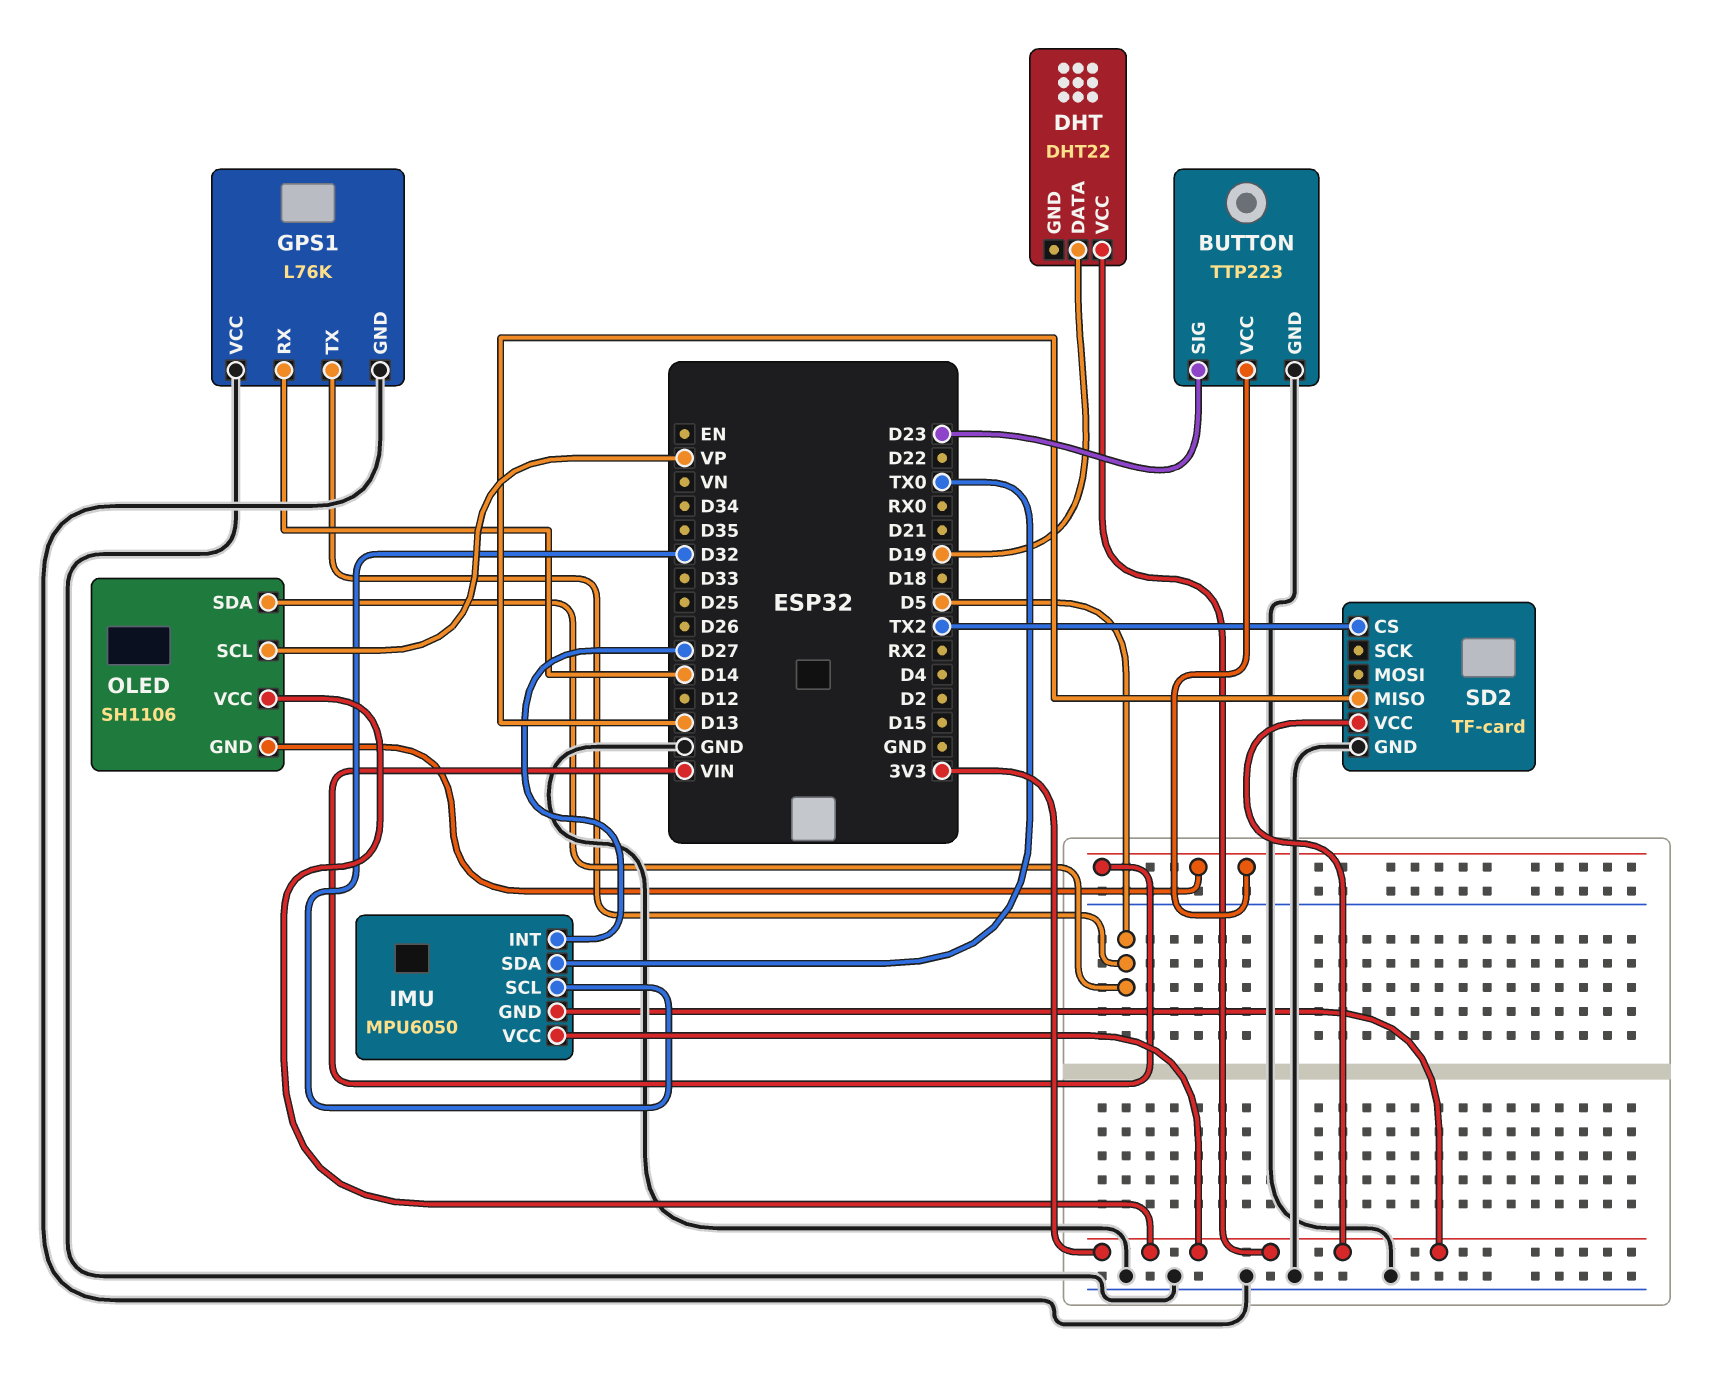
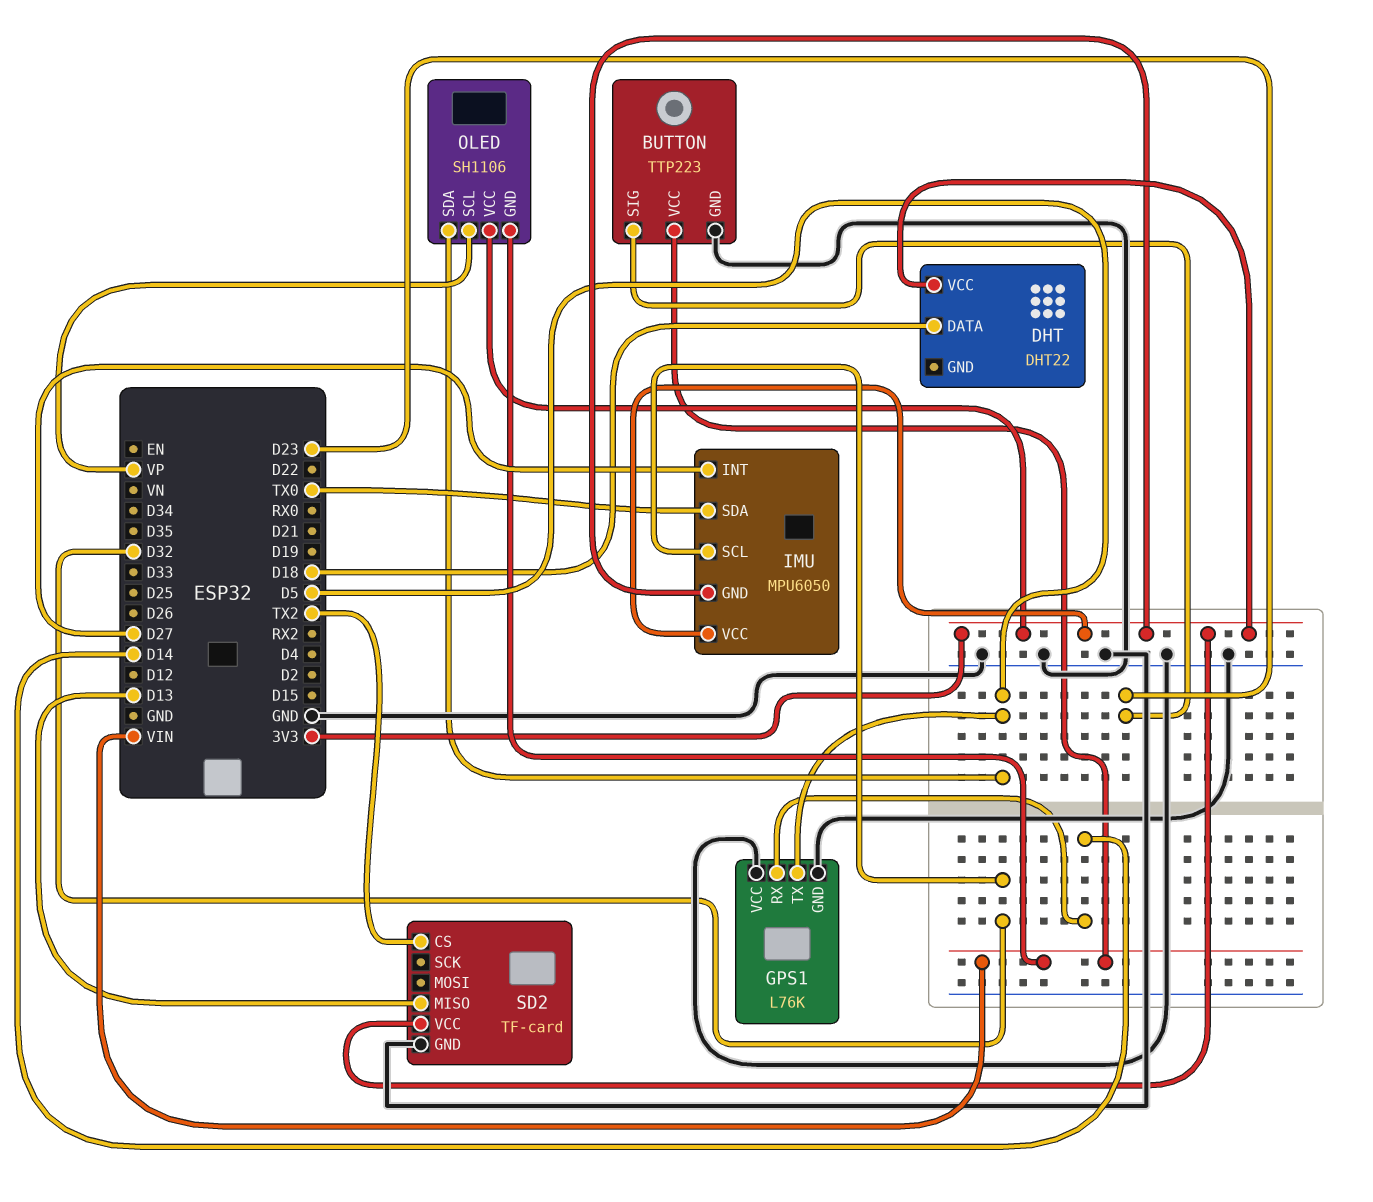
DHT pin DATA: D19 -> D18

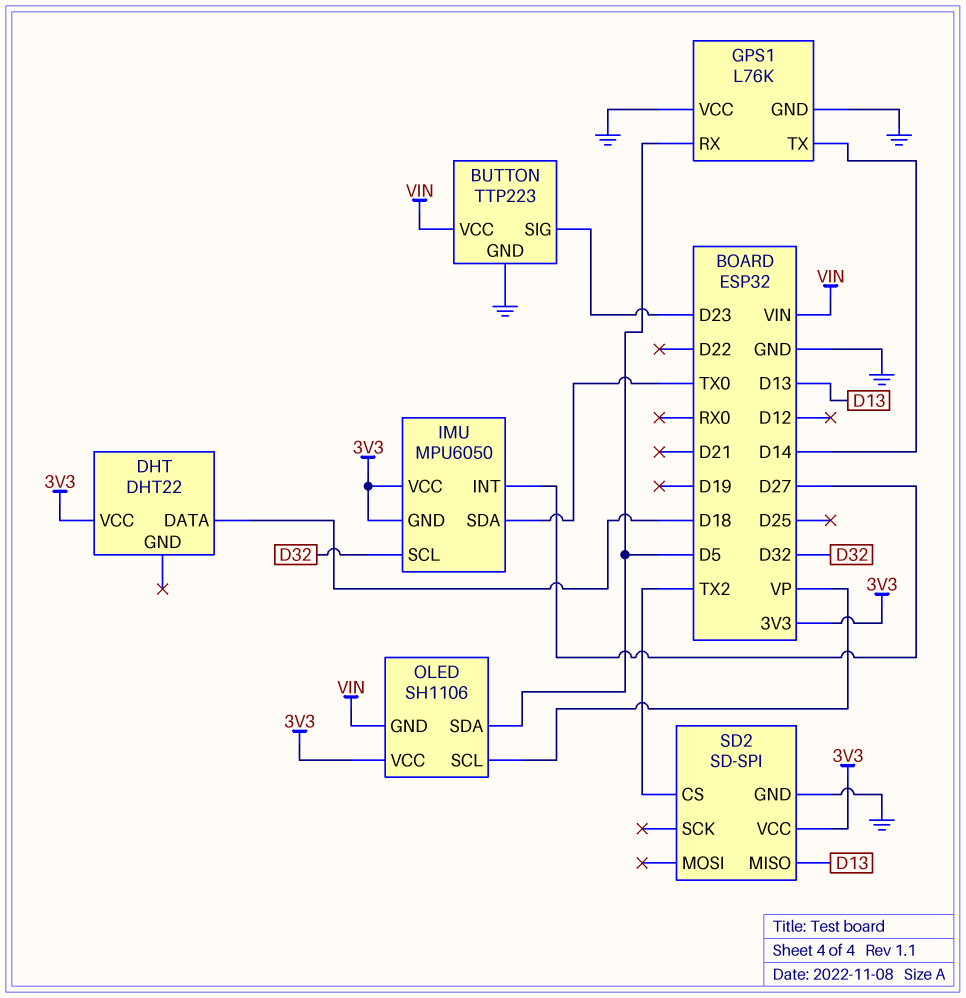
GPS1 pin RX: D14 -> D5
GPS1 pin TX: D5 -> D14
SD2: TF-card -> SD-SPI

